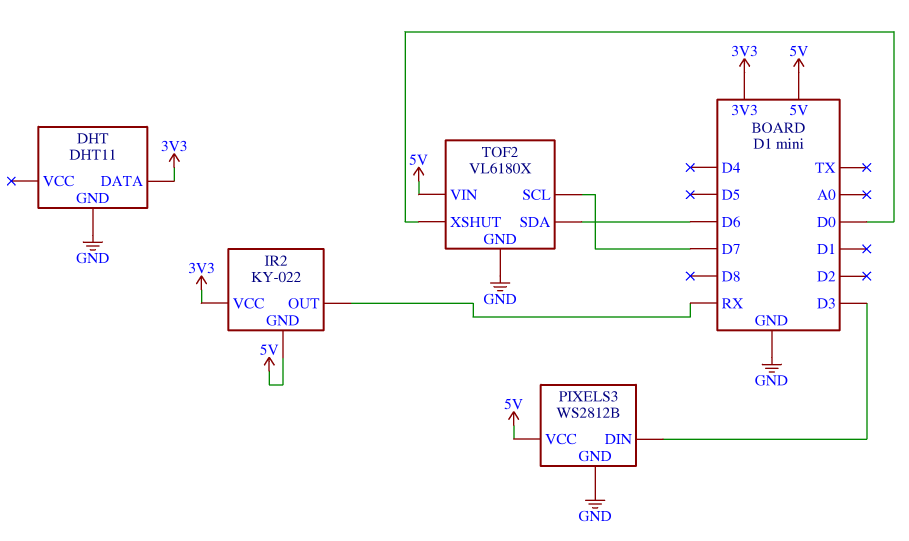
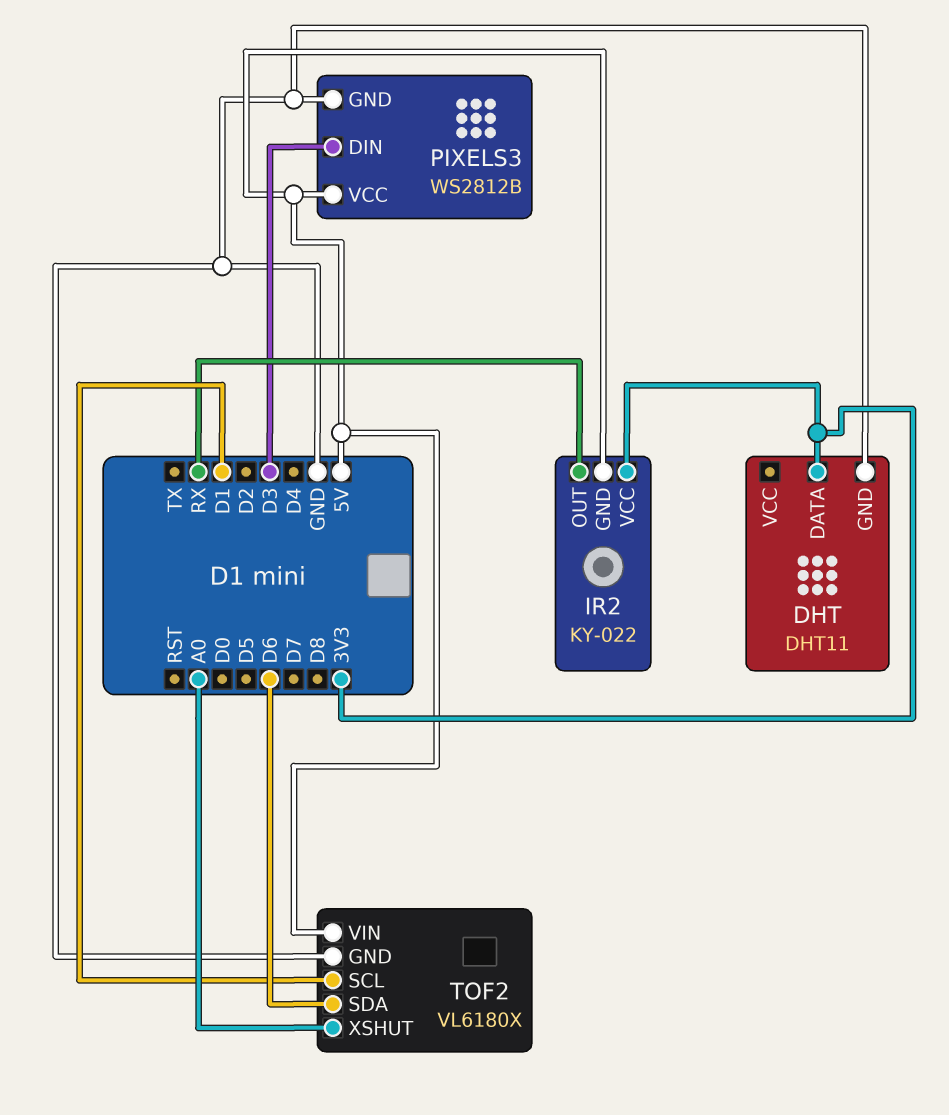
TOF2 pin SCL: D7 -> D1
TOF2 pin XSHUT: D0 -> A0

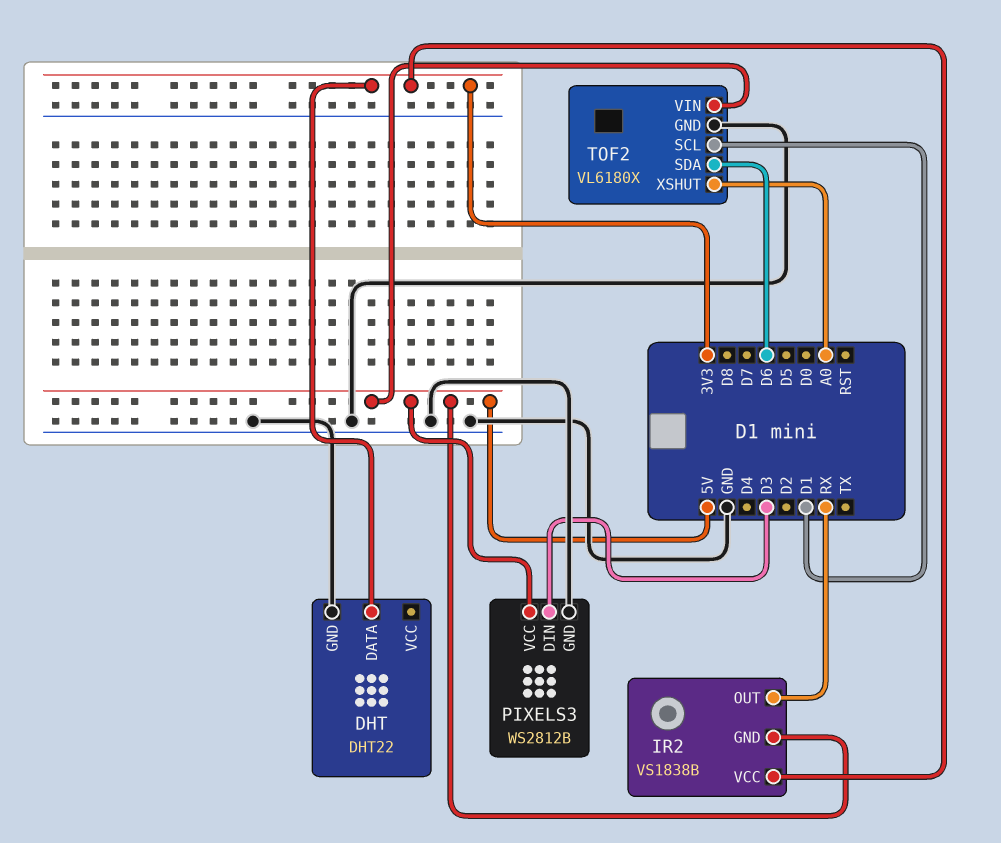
DHT: DHT11 -> DHT22
IR2: KY-022 -> VS1838B

